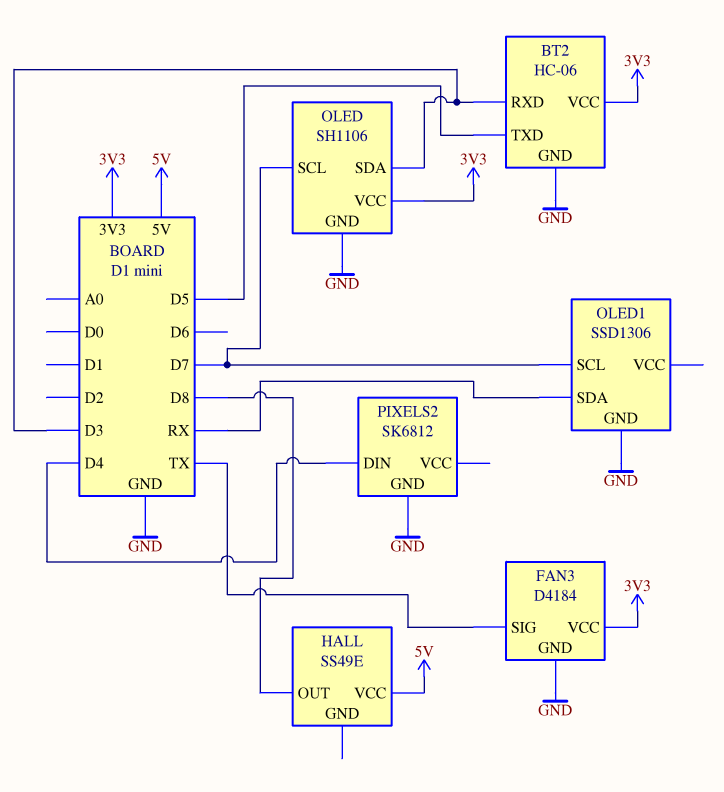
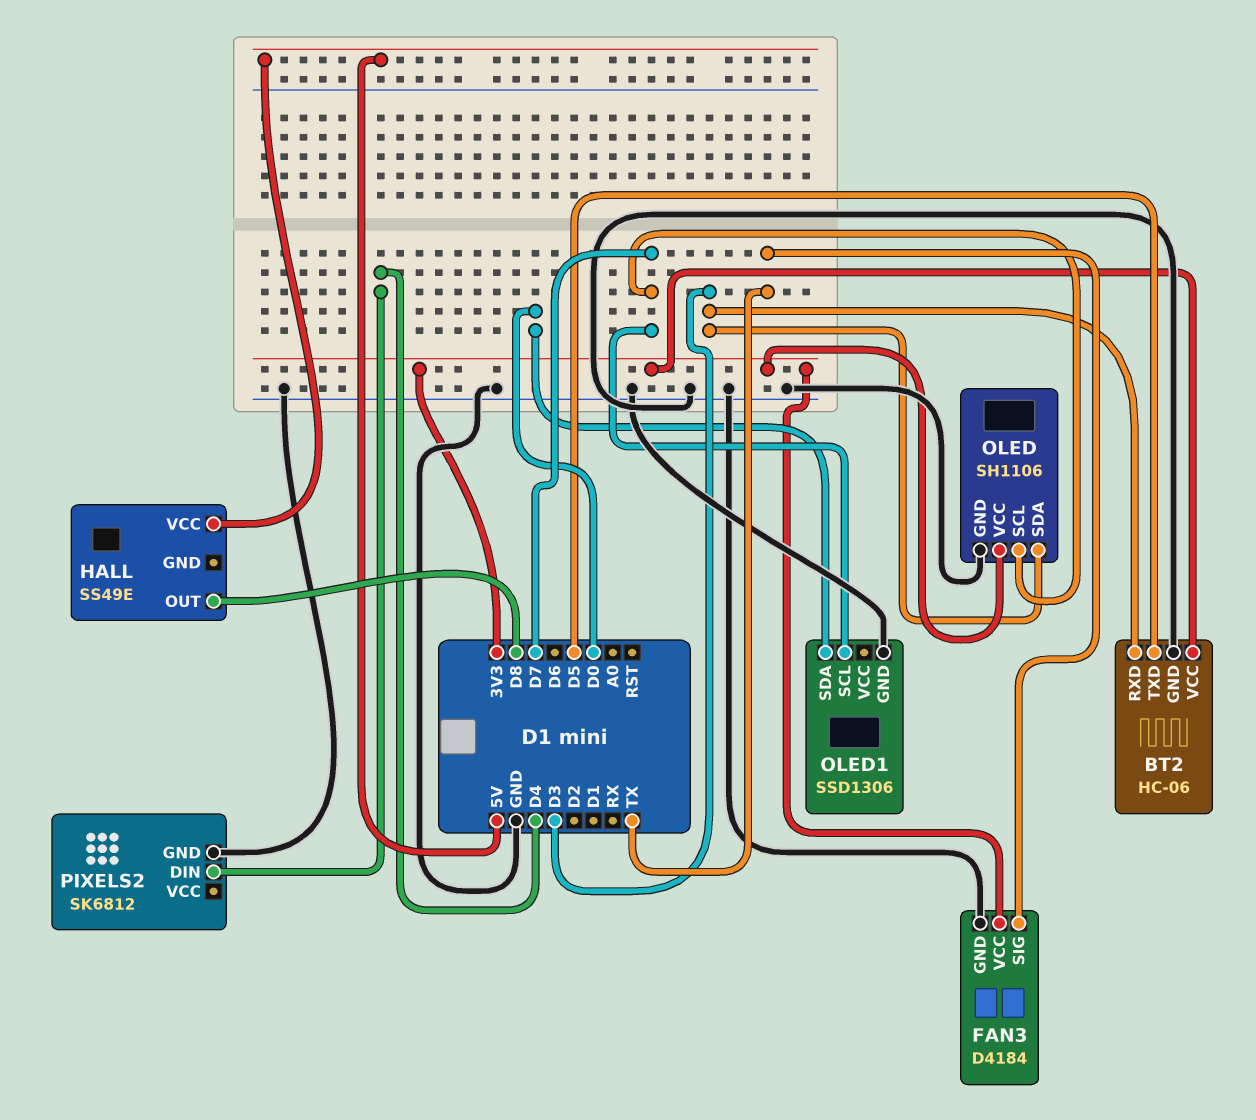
OLED1 pin SDA: RX -> D0

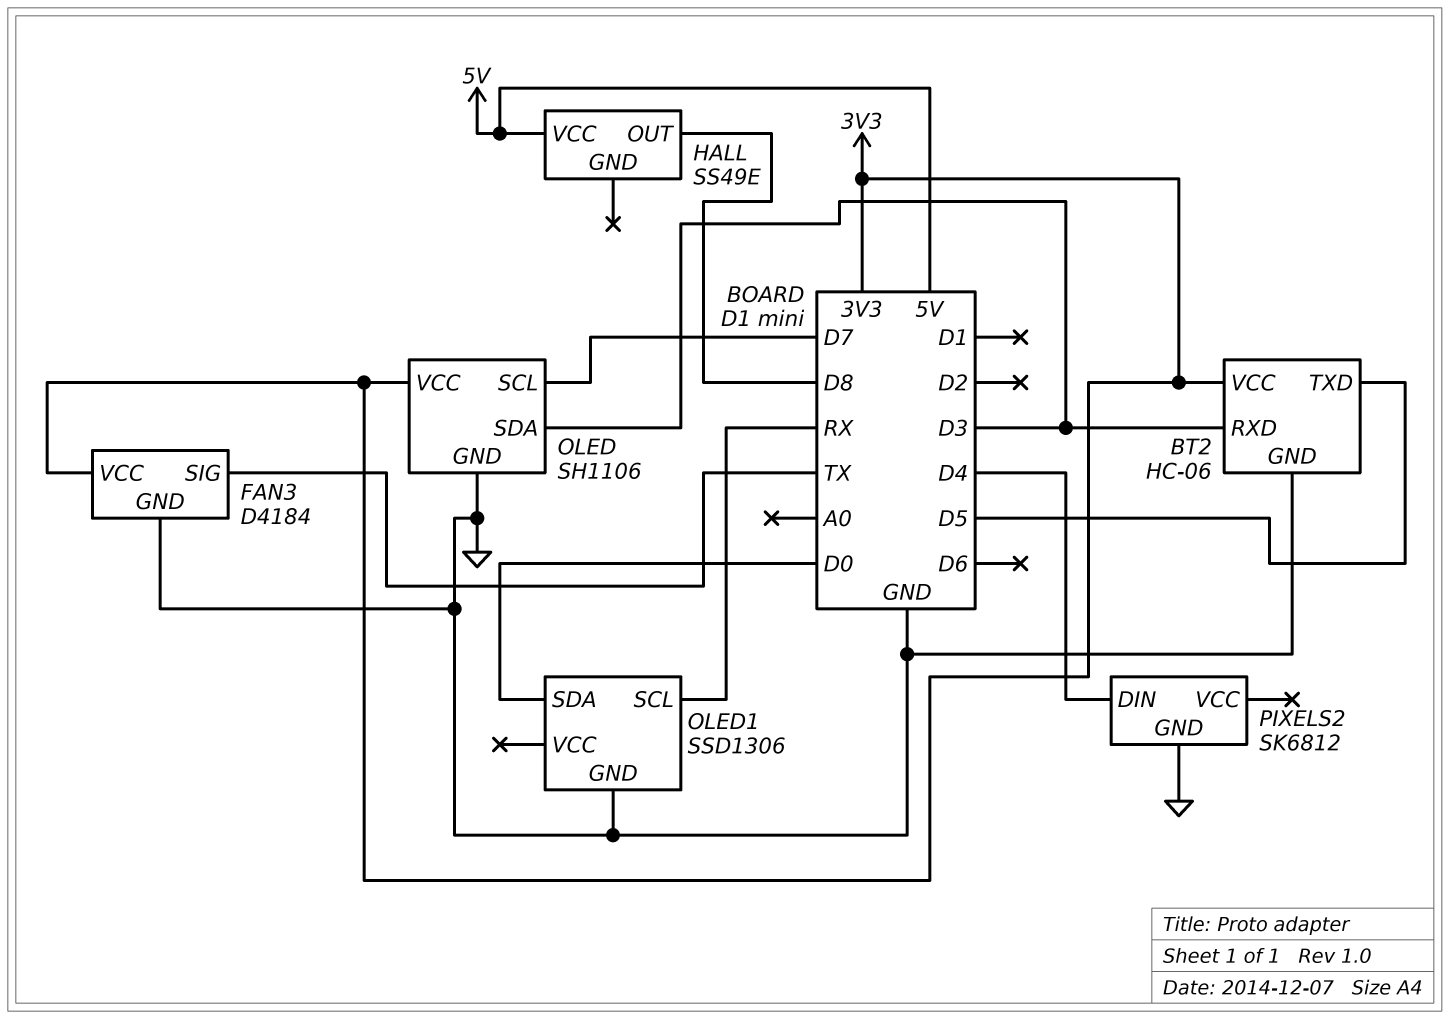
OLED1 pin SCL: D7 -> RX

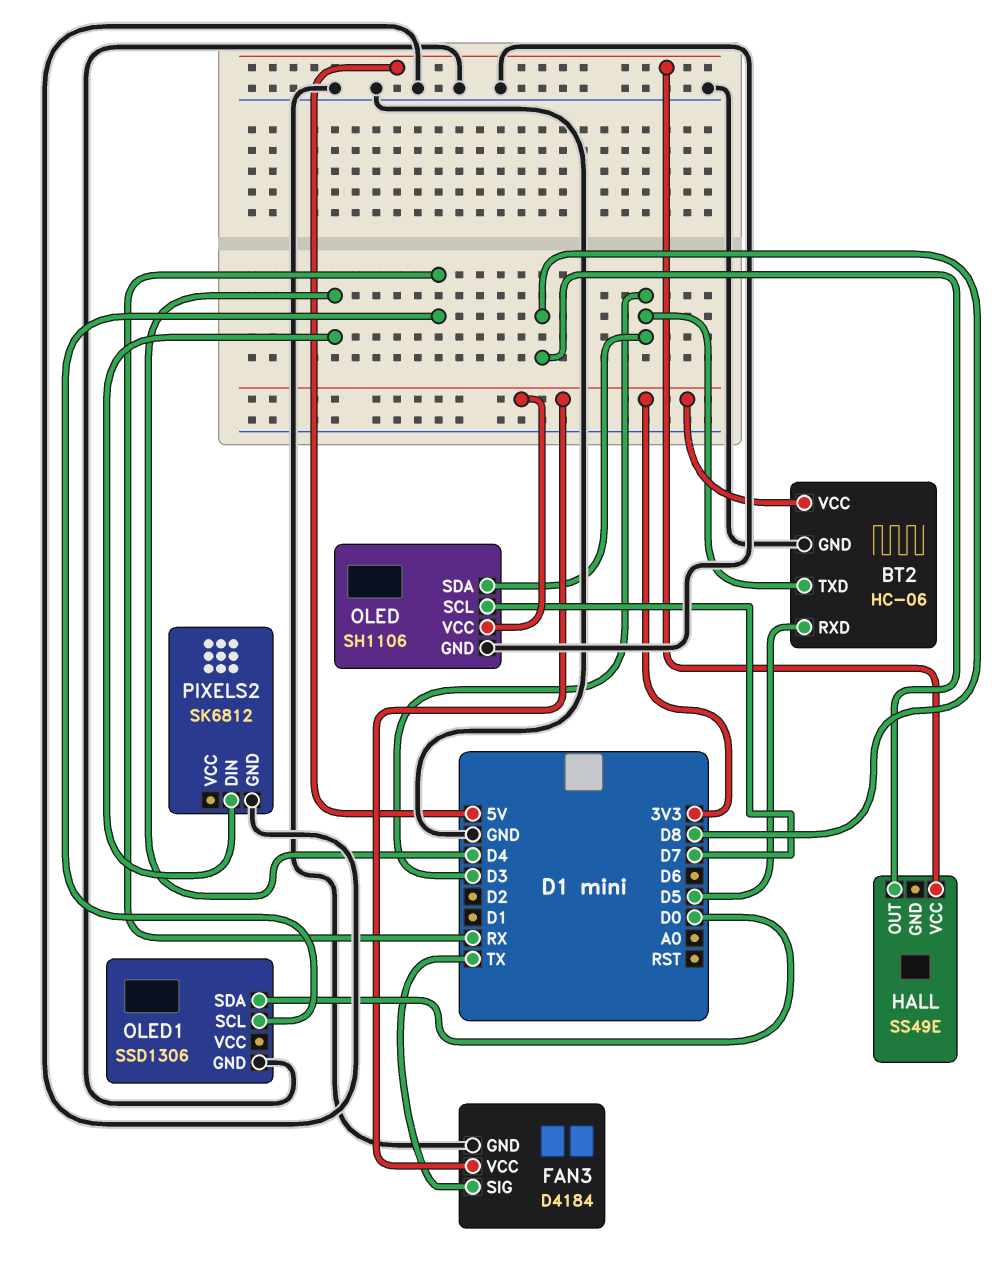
BT2 pin RXD: D3 -> D5
BT2 pin TXD: D5 -> D3

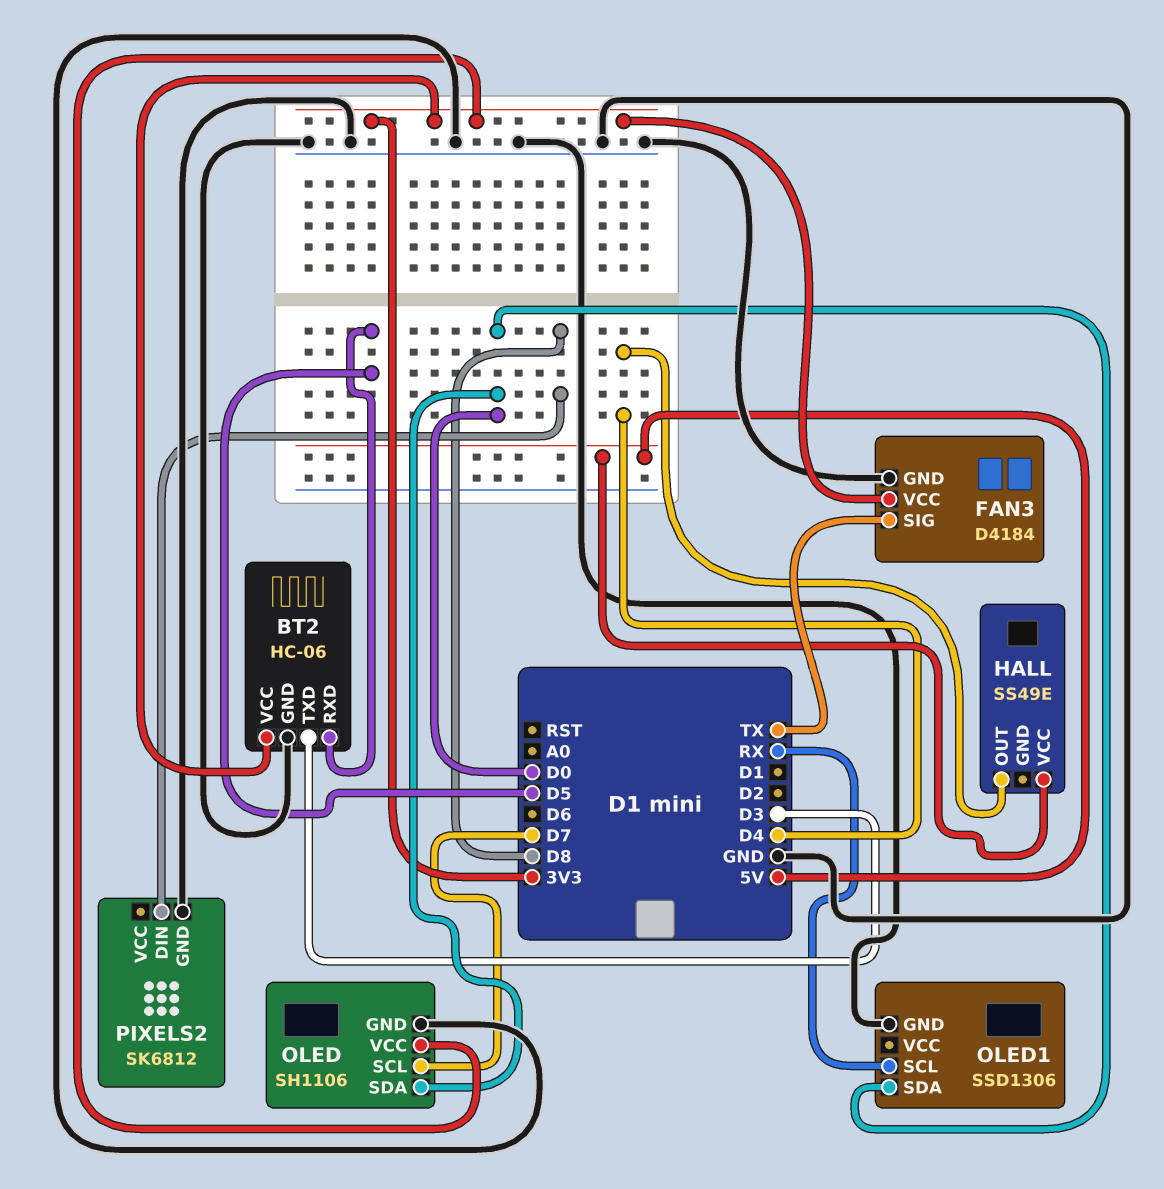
HALL pin OUT: D8 -> D4
OLED pin SDA: D3 -> D0
PIXELS2 pin DIN: D4 -> D8

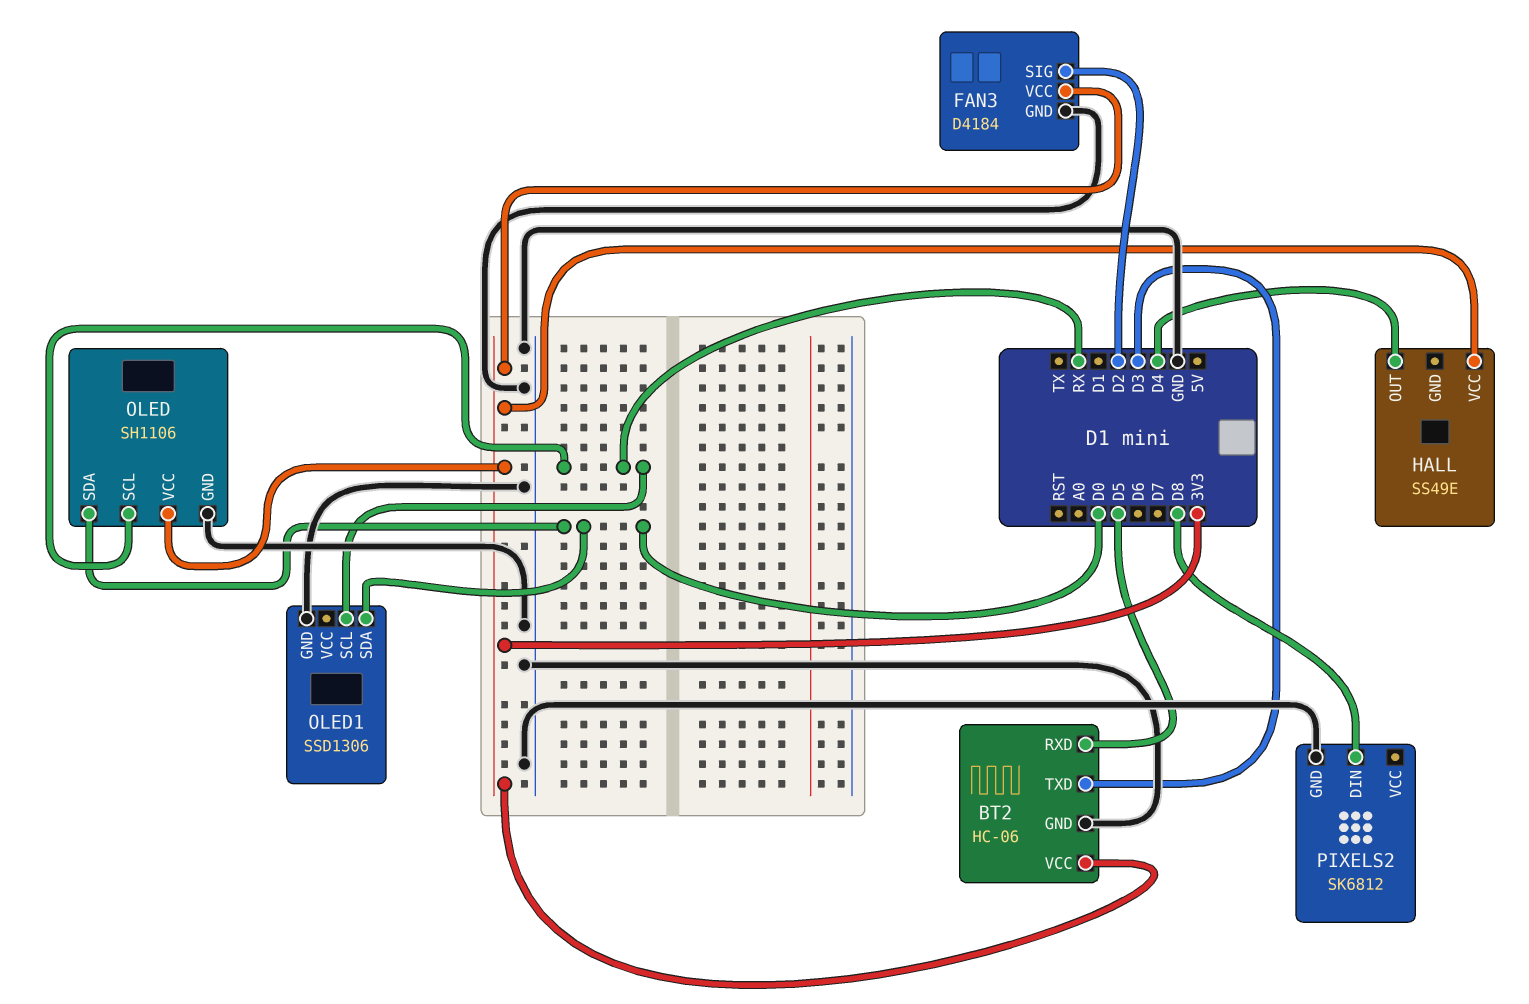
FAN3 pin SIG: TX -> D2
HALL pin VCC: 5V -> 3V3
OLED pin SCL: D7 -> RX

